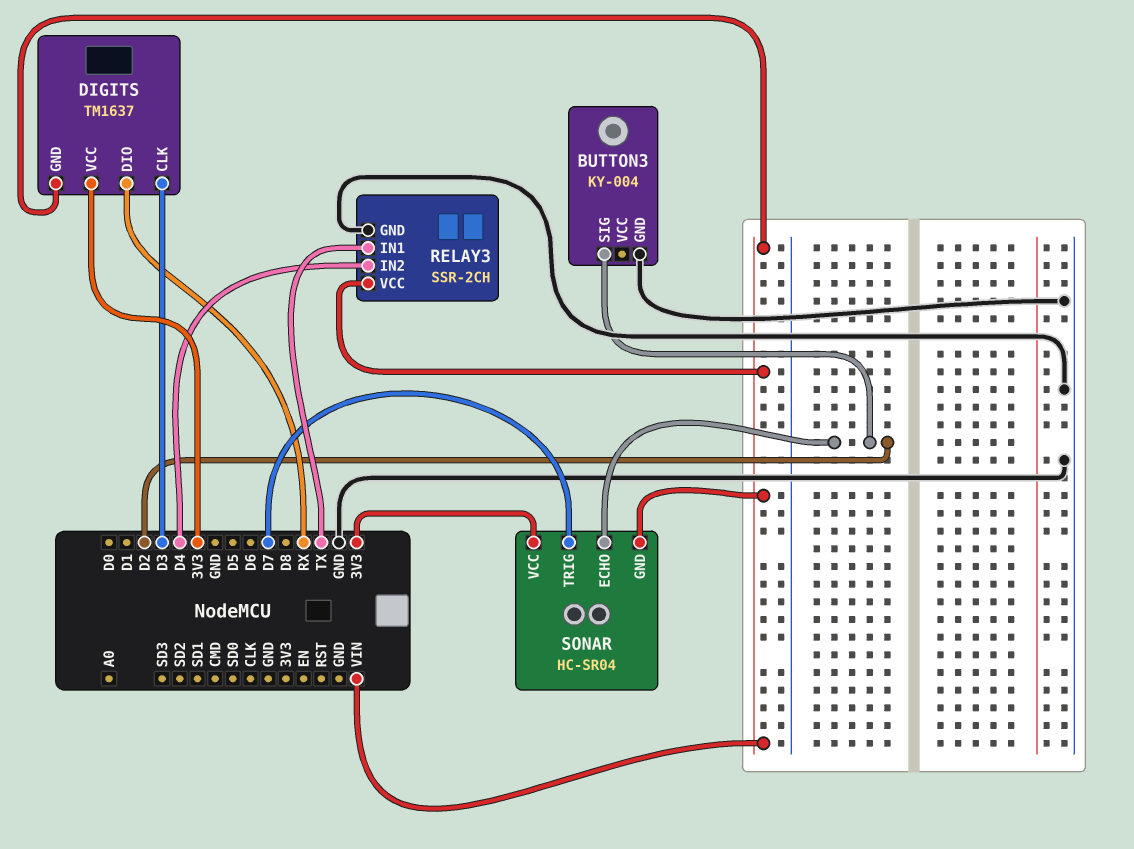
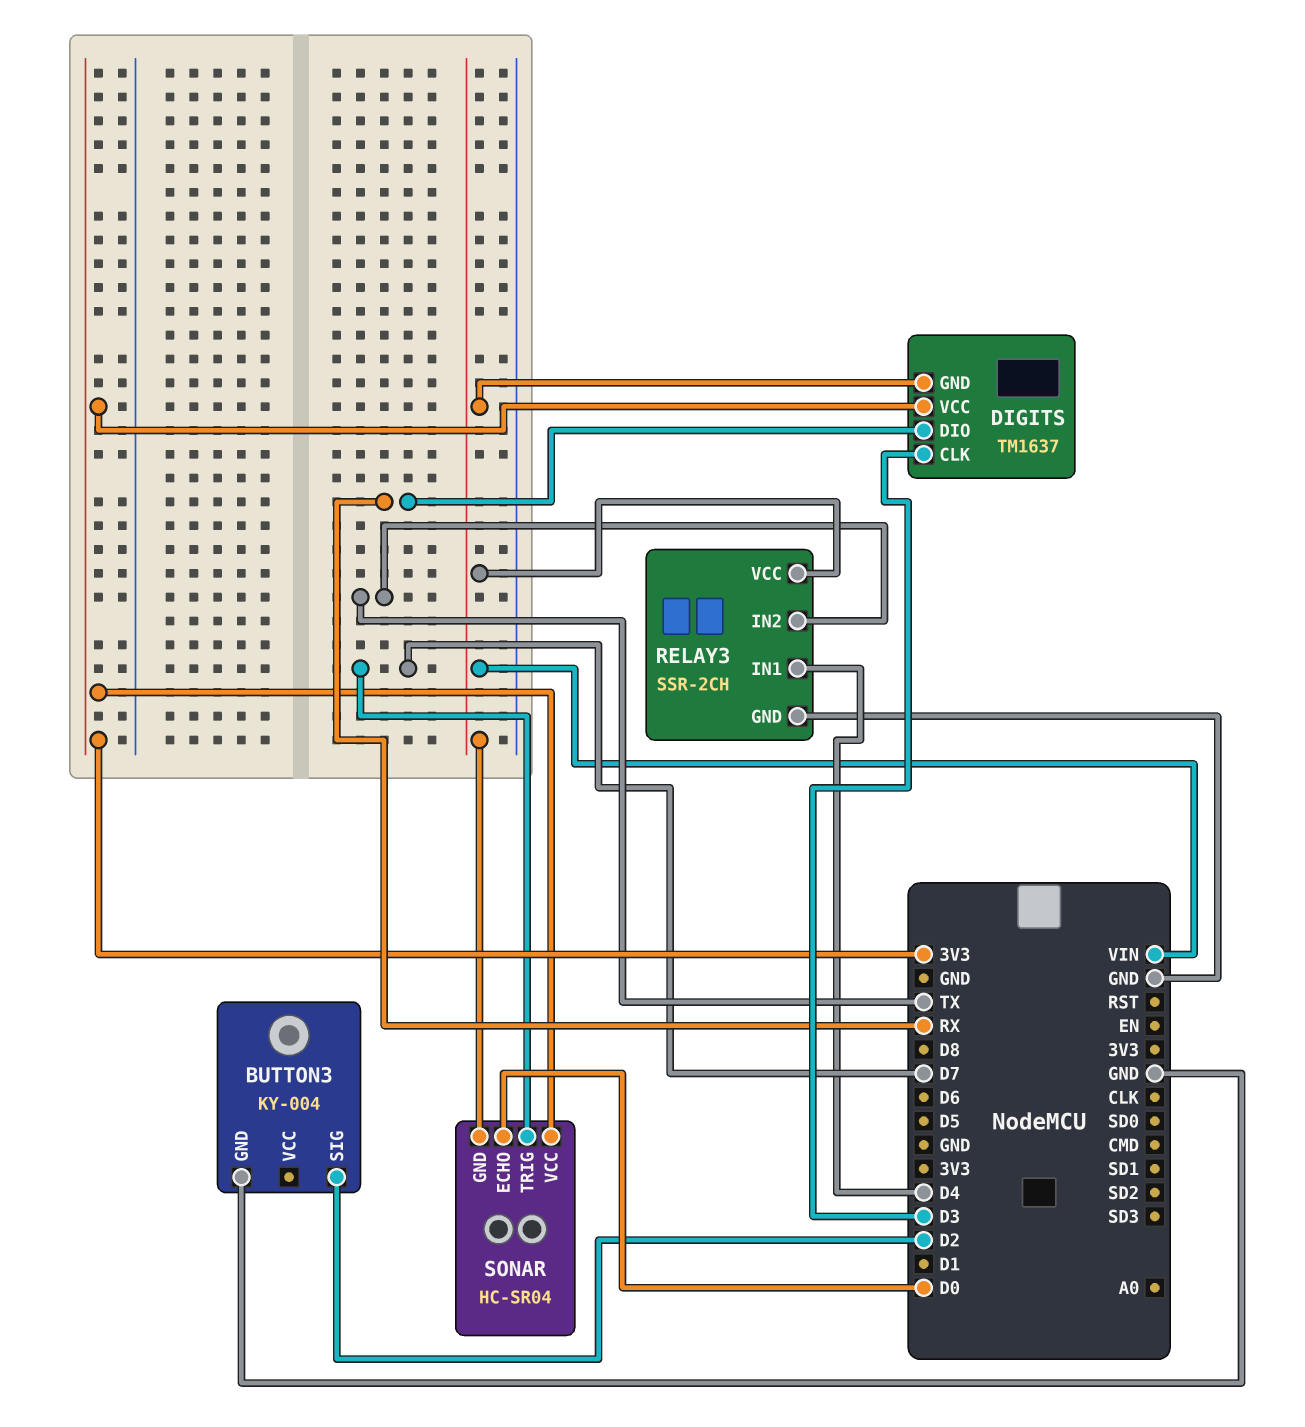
RELAY3 pin IN1: TX -> D4
RELAY3 pin IN2: D4 -> TX
SONAR pin ECHO: D2 -> D0

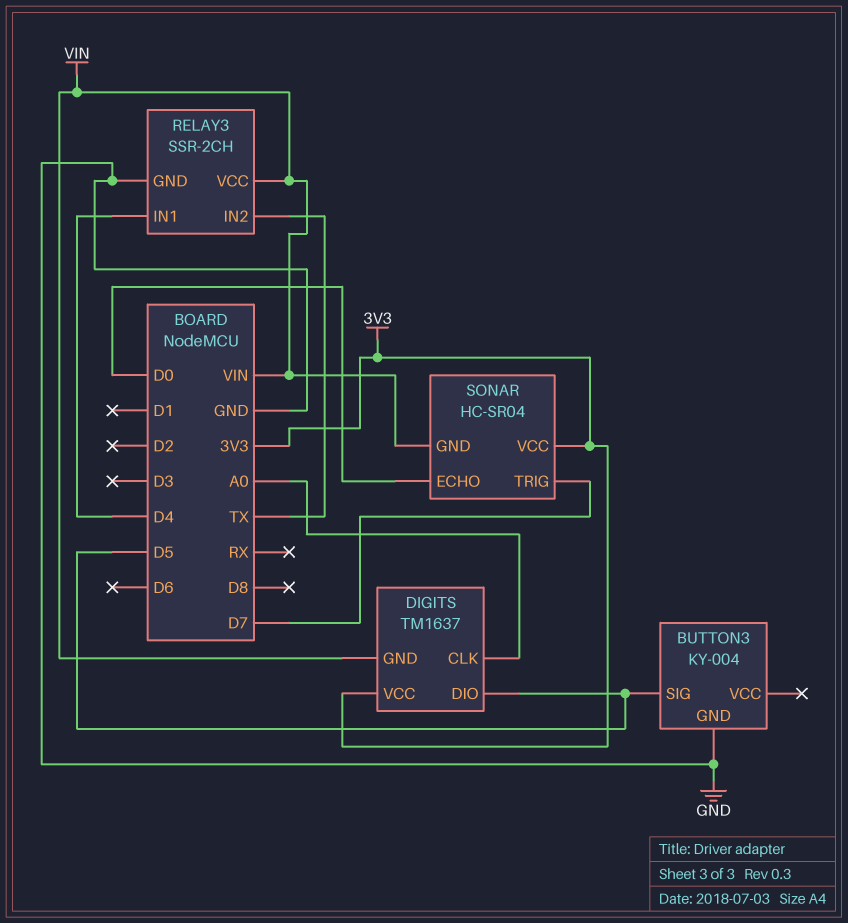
BUTTON3 pin SIG: D2 -> D5
DIGITS pin CLK: D3 -> A0
DIGITS pin DIO: RX -> D5

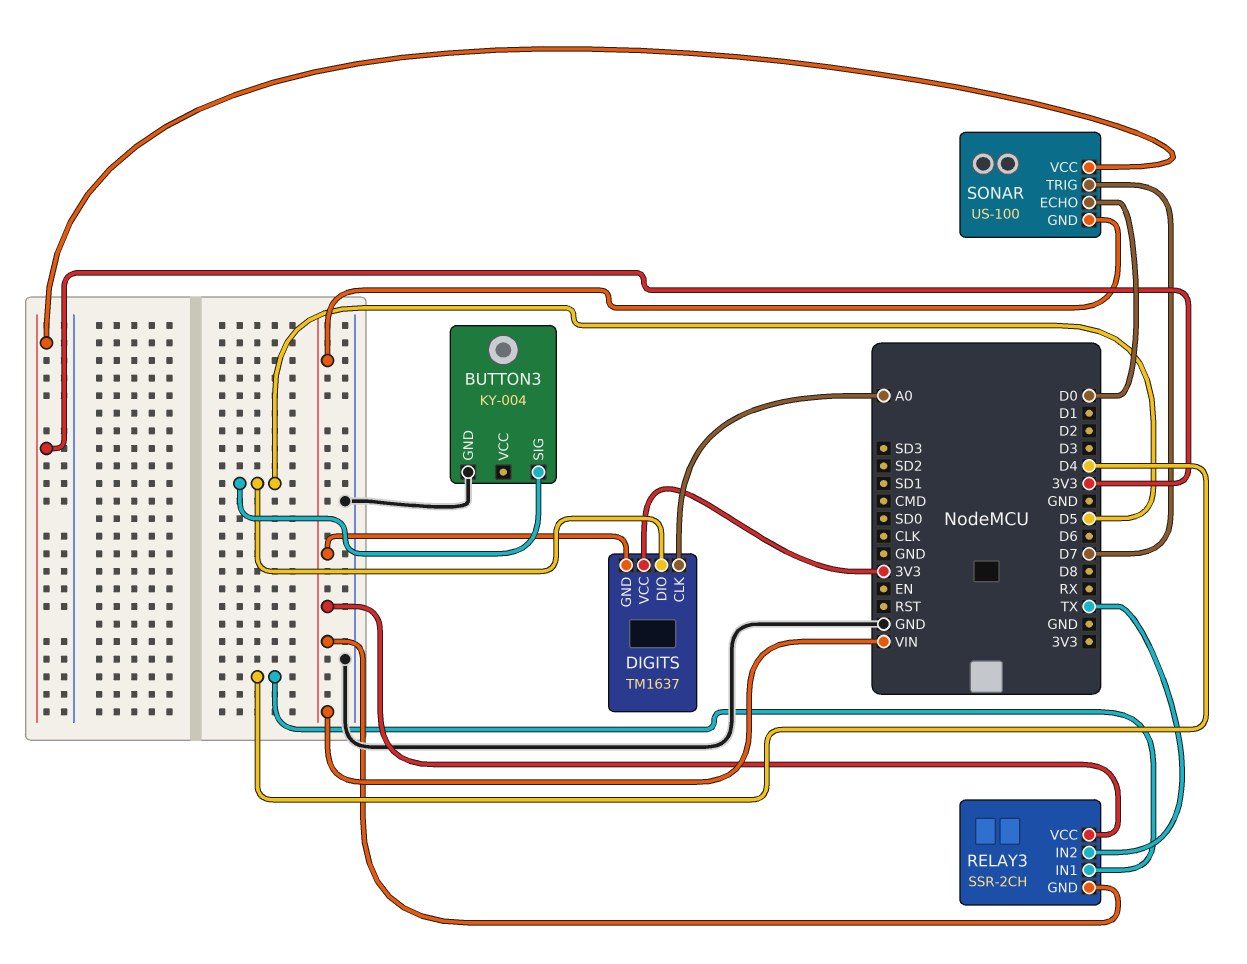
RELAY3 pin GND: GND -> VIN
SONAR: HC-SR04 -> US-100

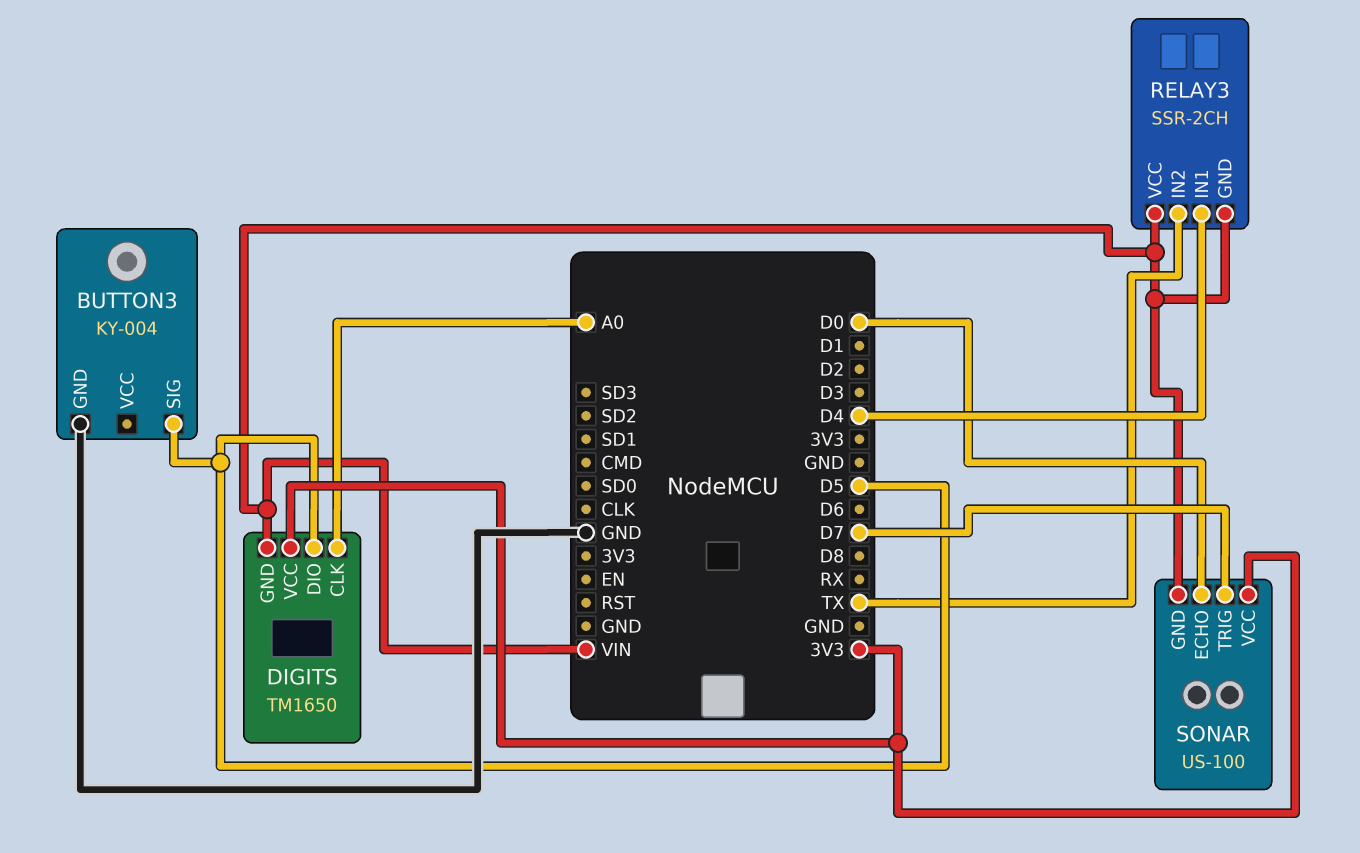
DIGITS: TM1637 -> TM1650

